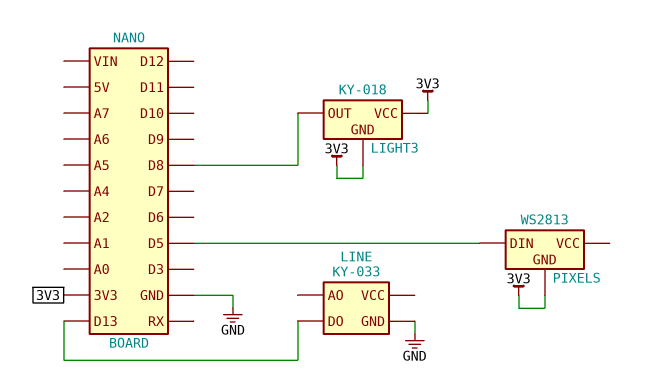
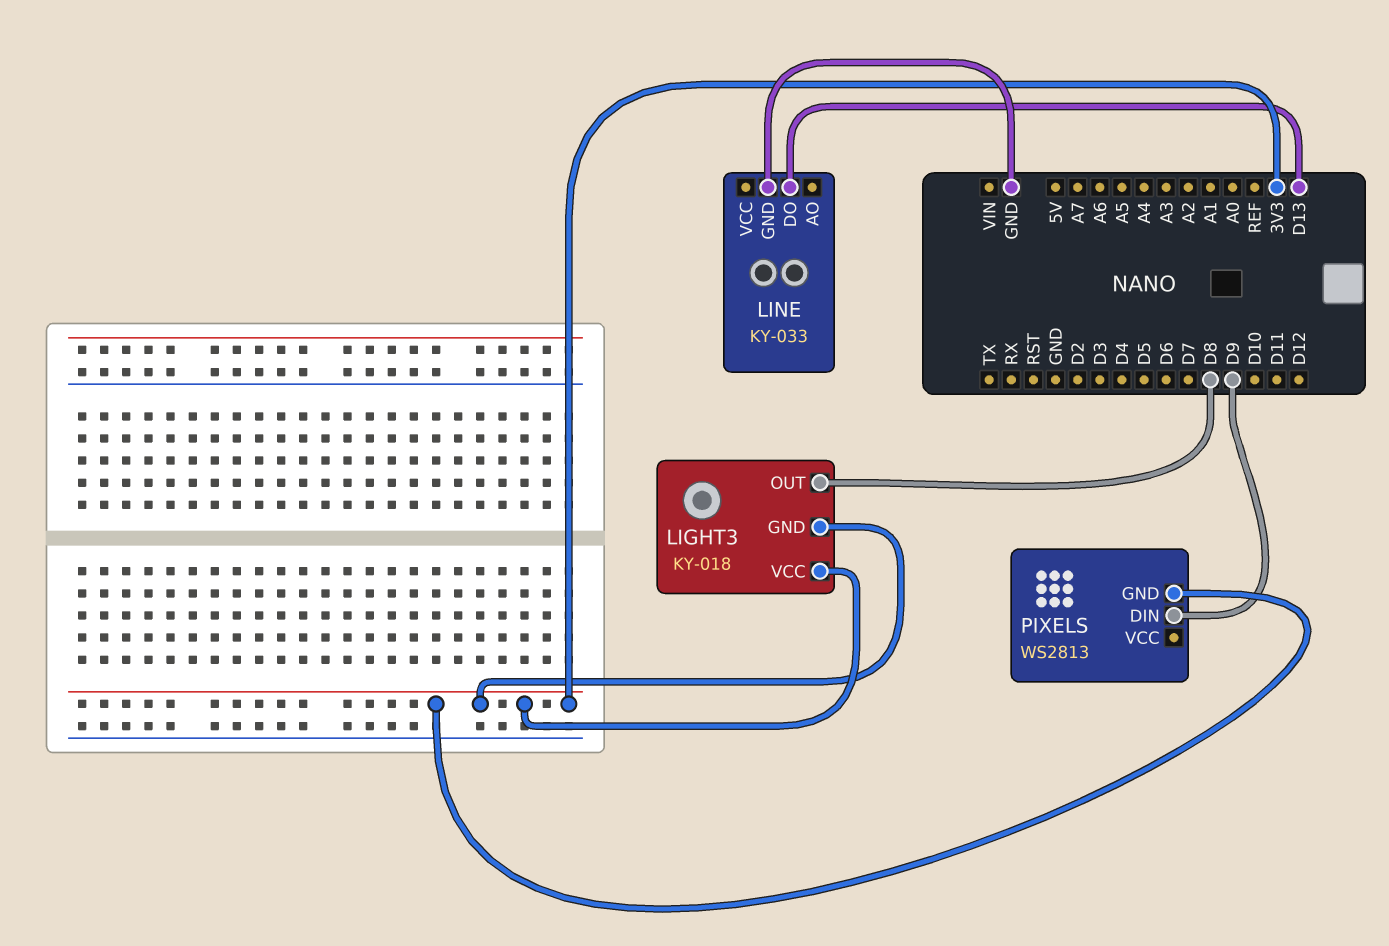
PIXELS pin DIN: D5 -> D9

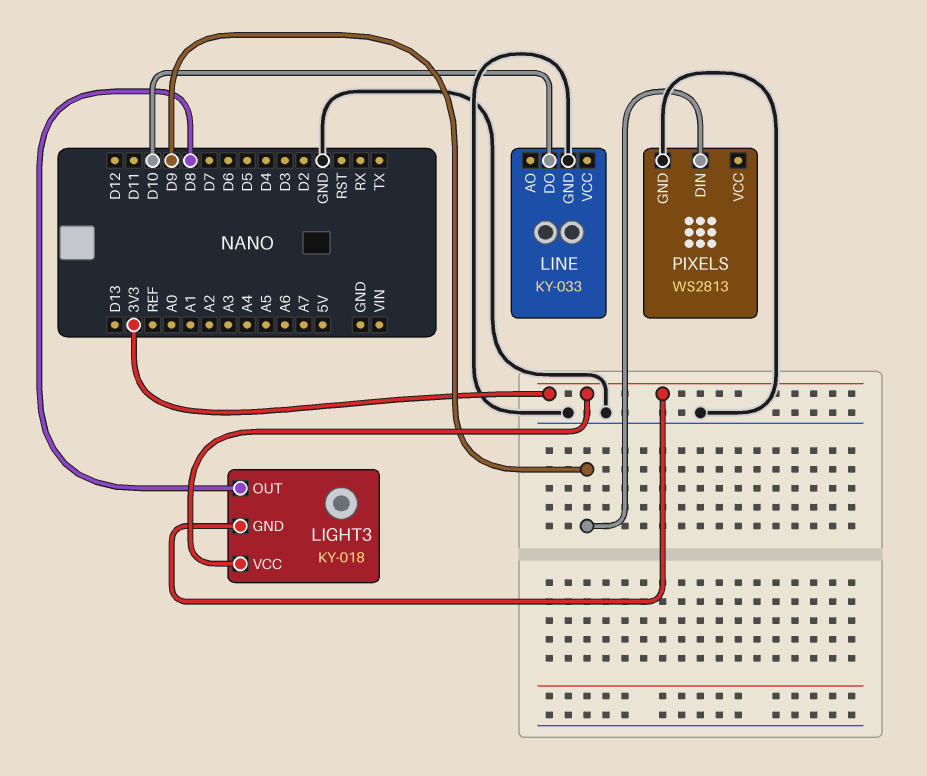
LINE pin DO: D13 -> D10
PIXELS pin GND: 3V3 -> GND

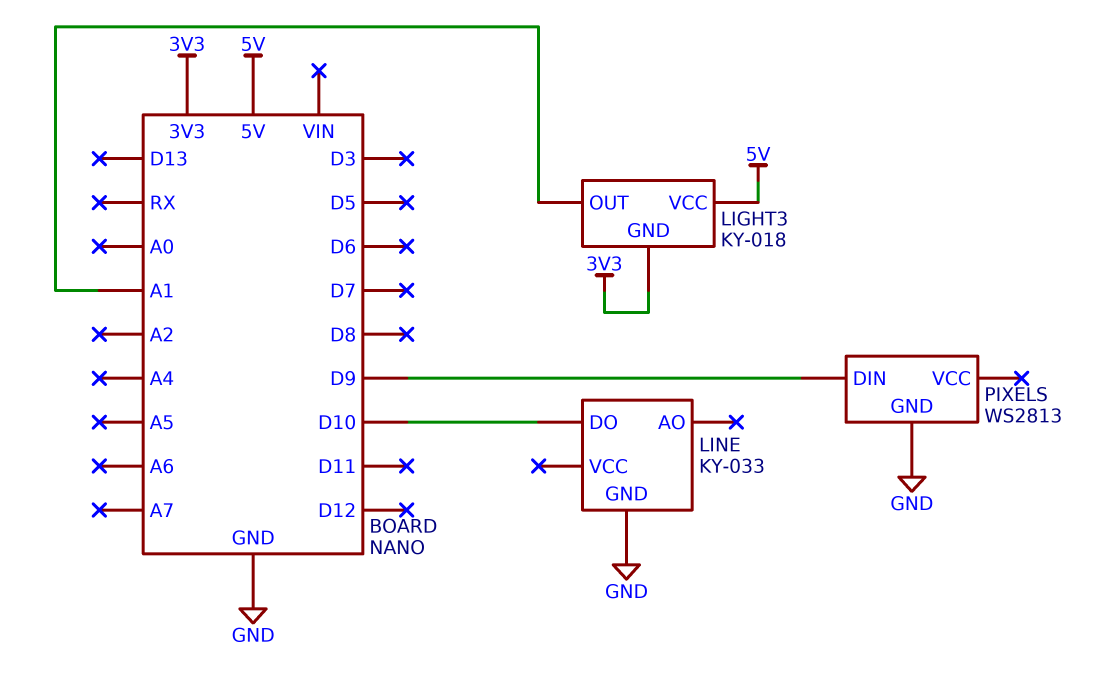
LIGHT3 pin OUT: D8 -> A1
LIGHT3 pin VCC: 3V3 -> 5V

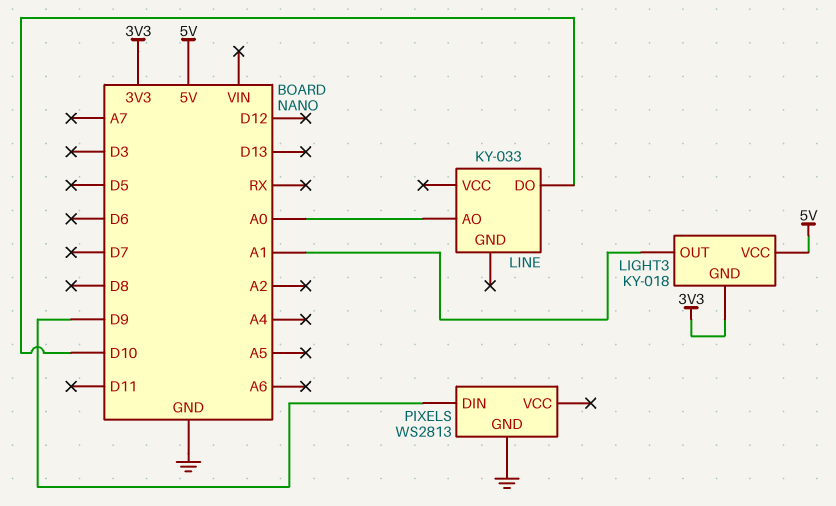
LINE pin AO: none -> A0
LINE pin GND: GND -> none

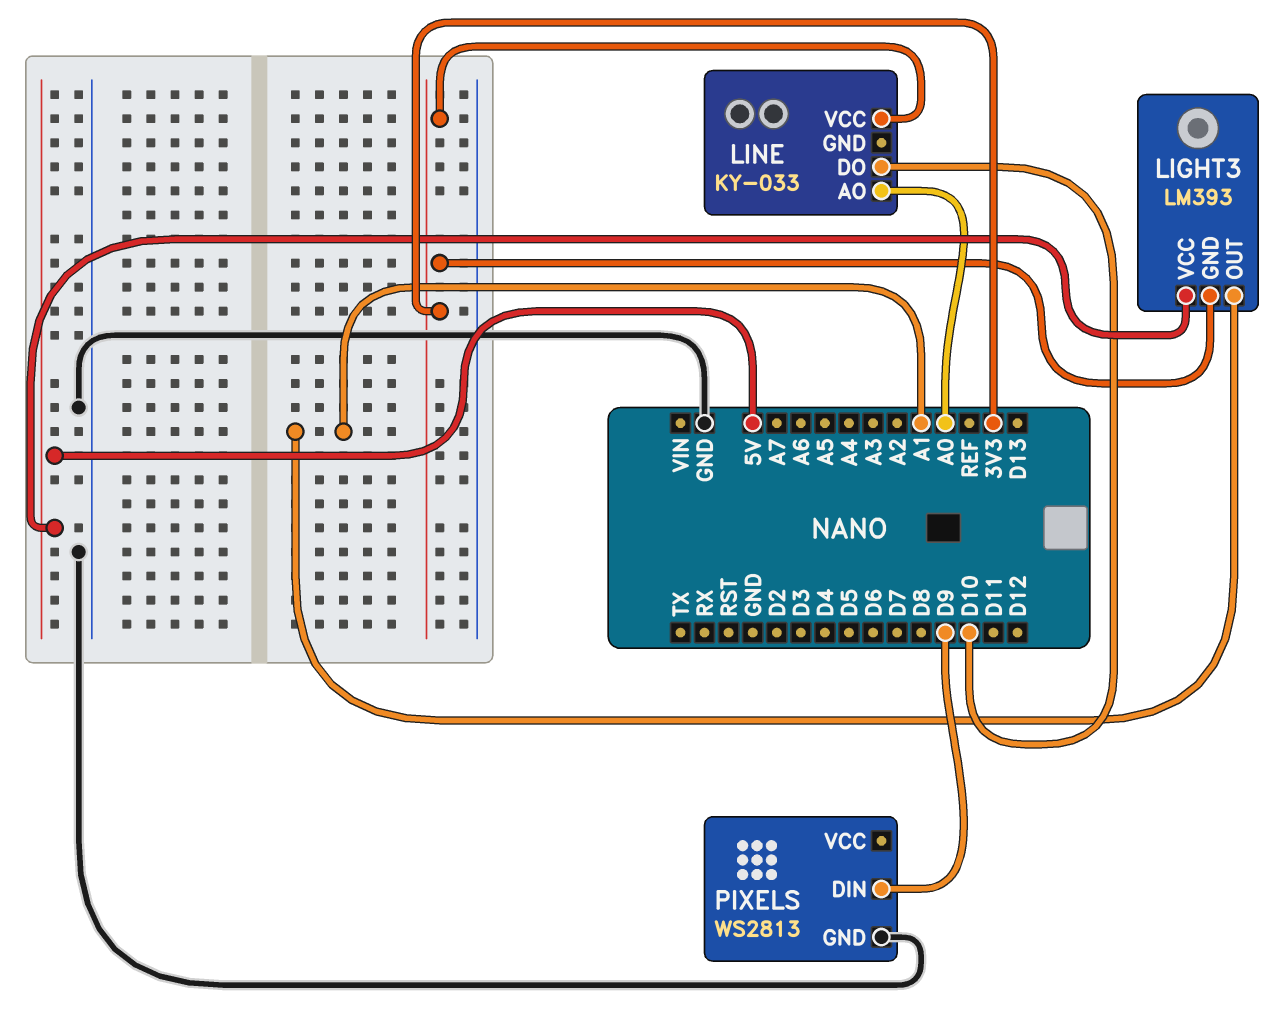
LIGHT3: KY-018 -> LM393
LINE pin VCC: none -> 3V3

